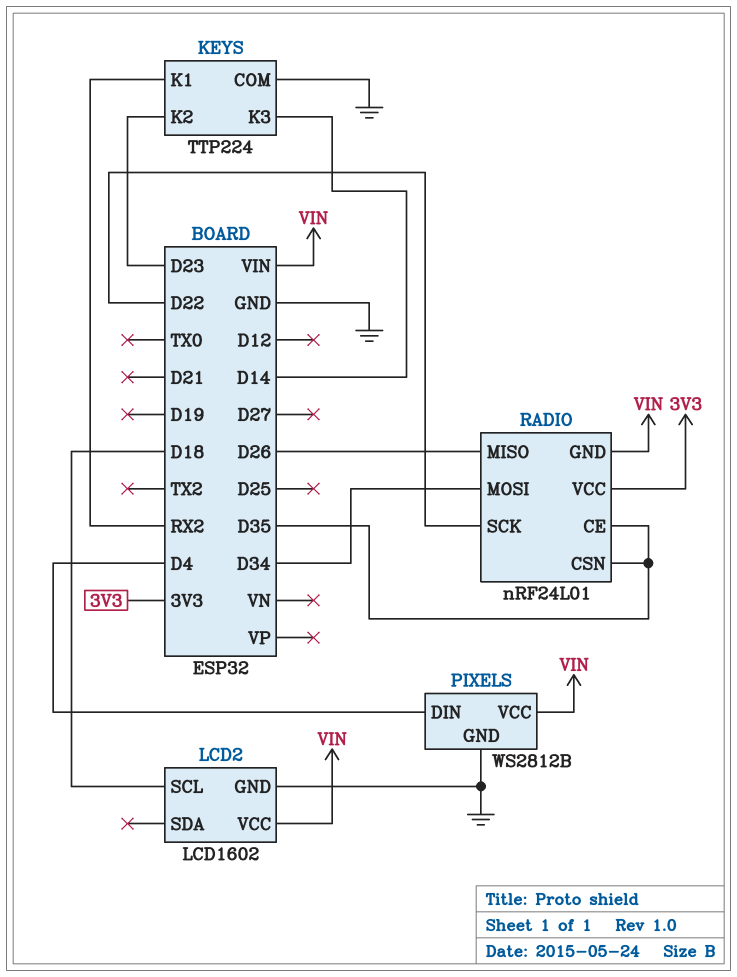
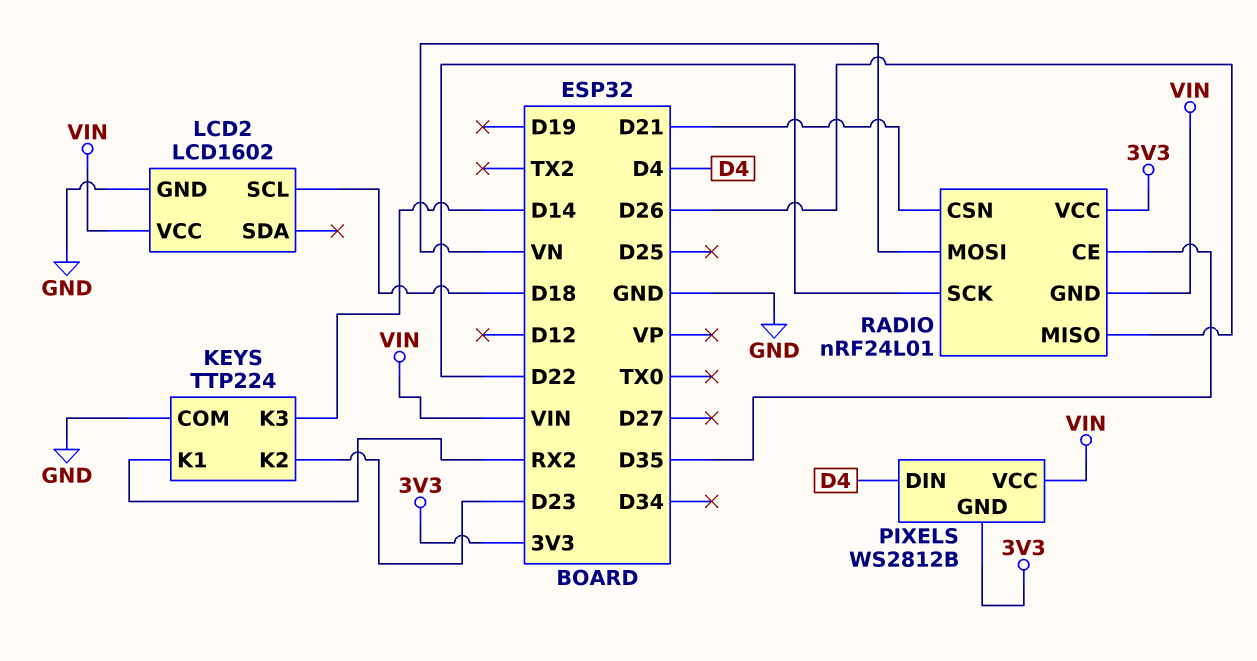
PIXELS pin GND: GND -> 3V3
RADIO pin CSN: D35 -> D21
RADIO pin MOSI: D34 -> VN

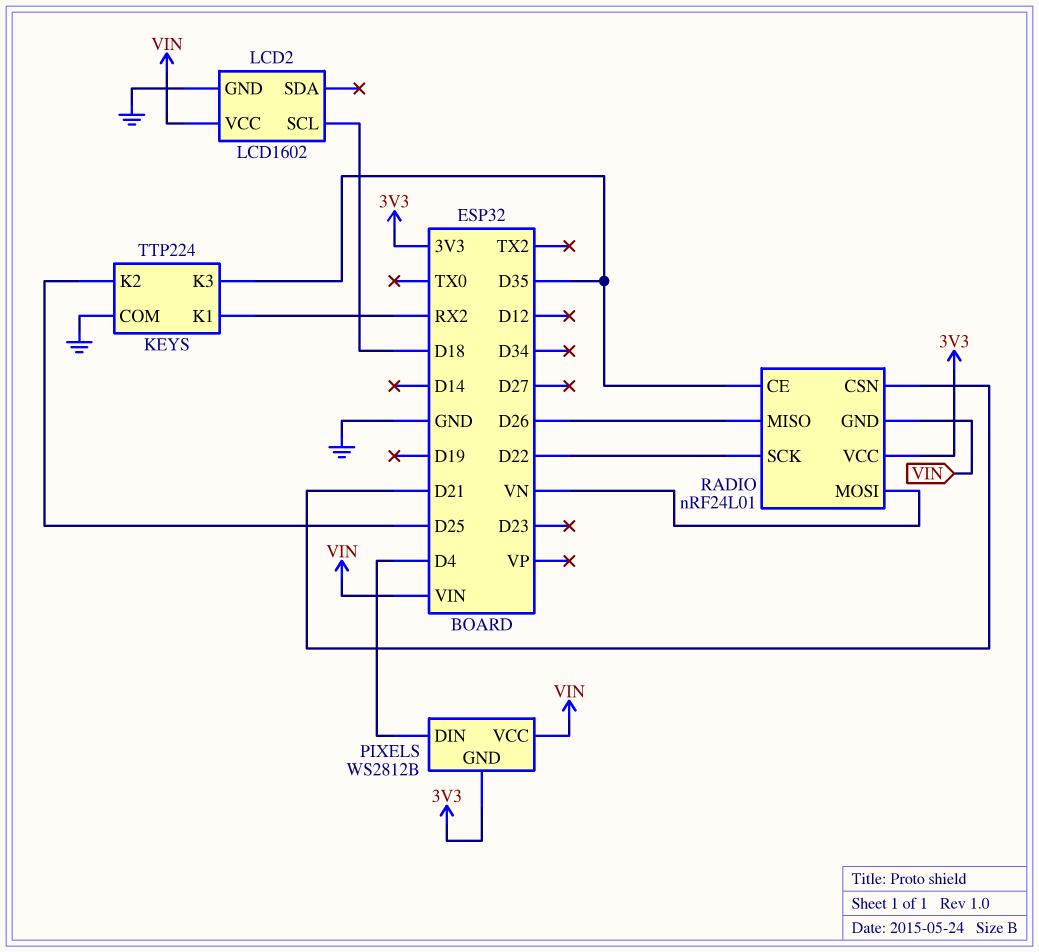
KEYS pin K2: D23 -> D25
KEYS pin K3: D14 -> D35

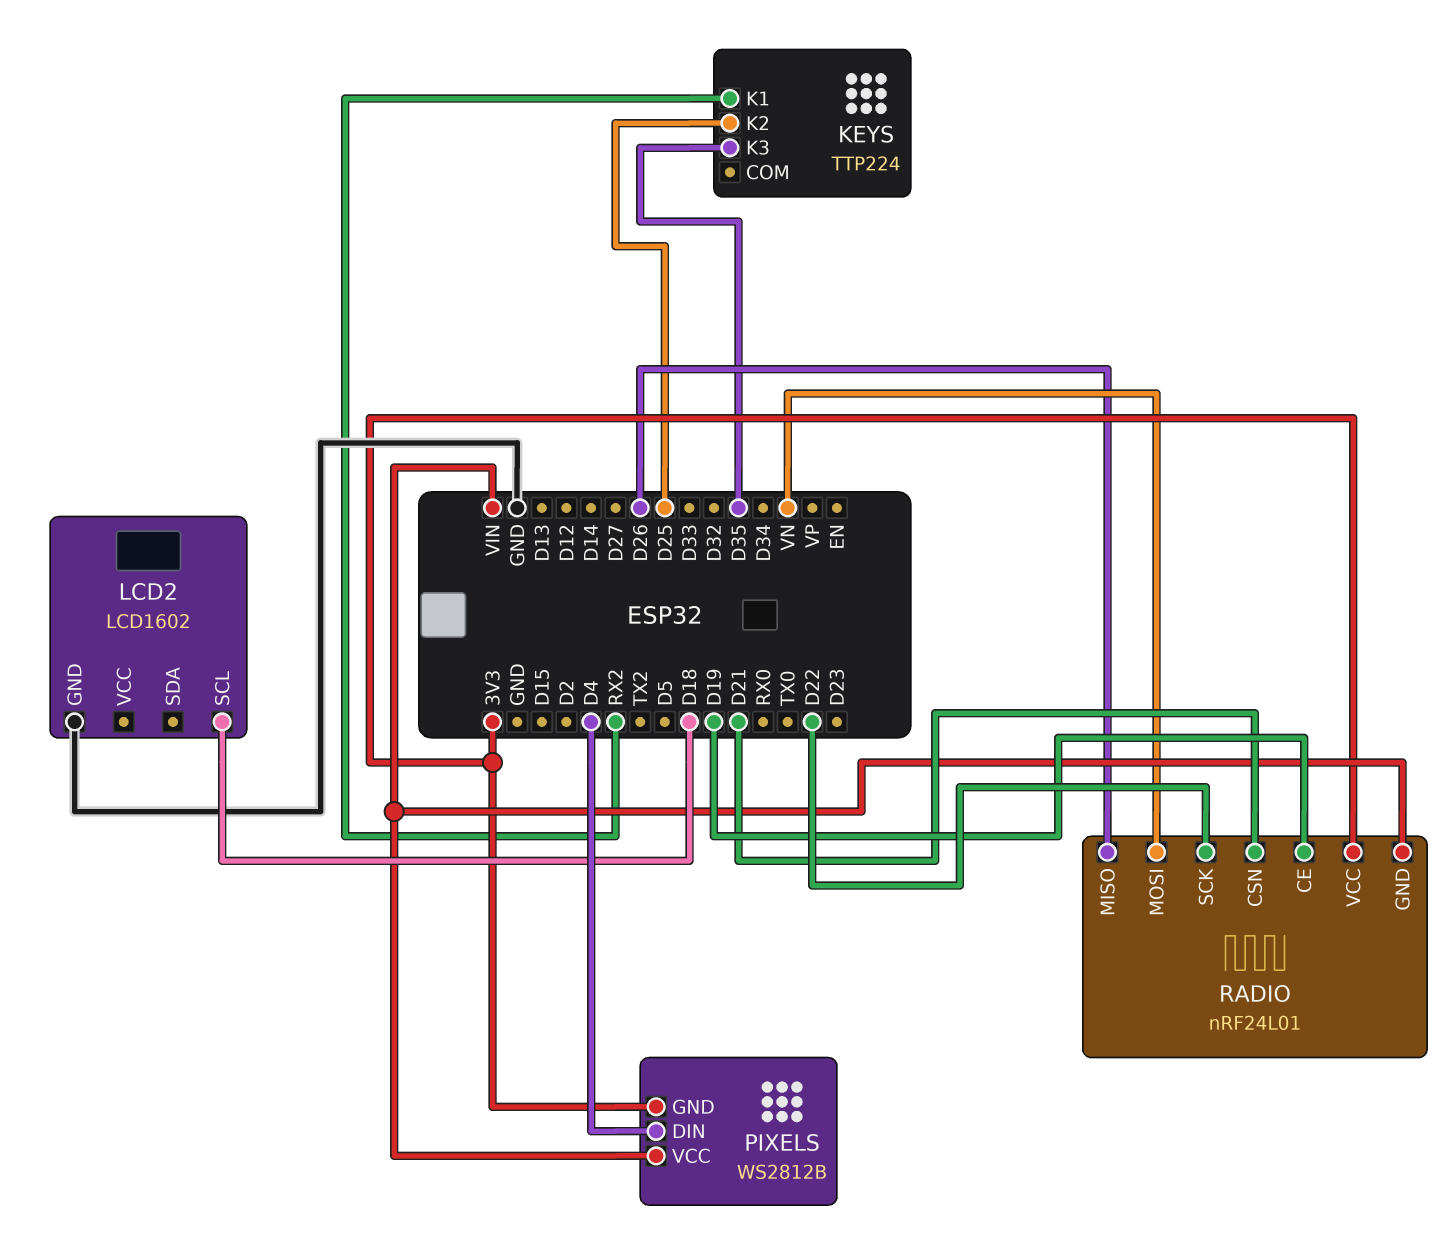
KEYS pin COM: GND -> none
LCD2 pin VCC: VIN -> none
RADIO pin CE: D35 -> D19

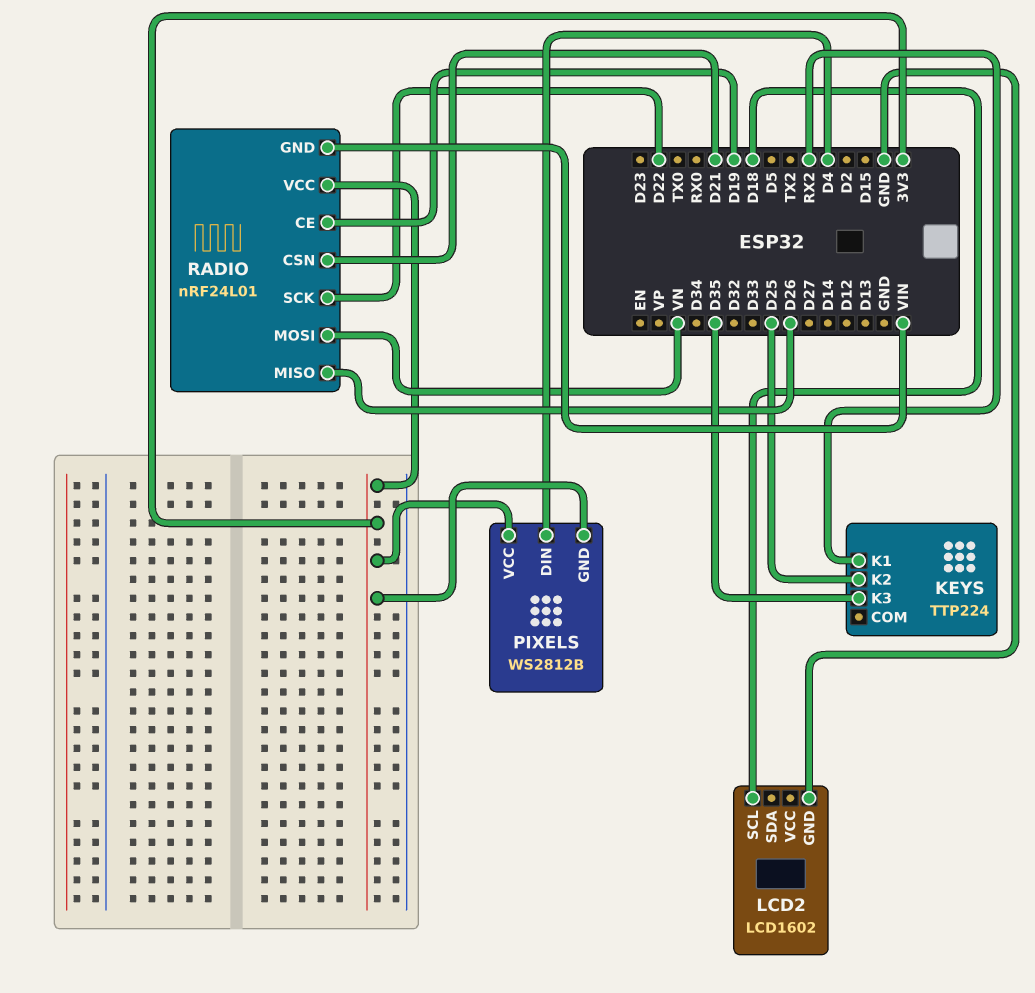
PIXELS pin VCC: VIN -> 3V3

